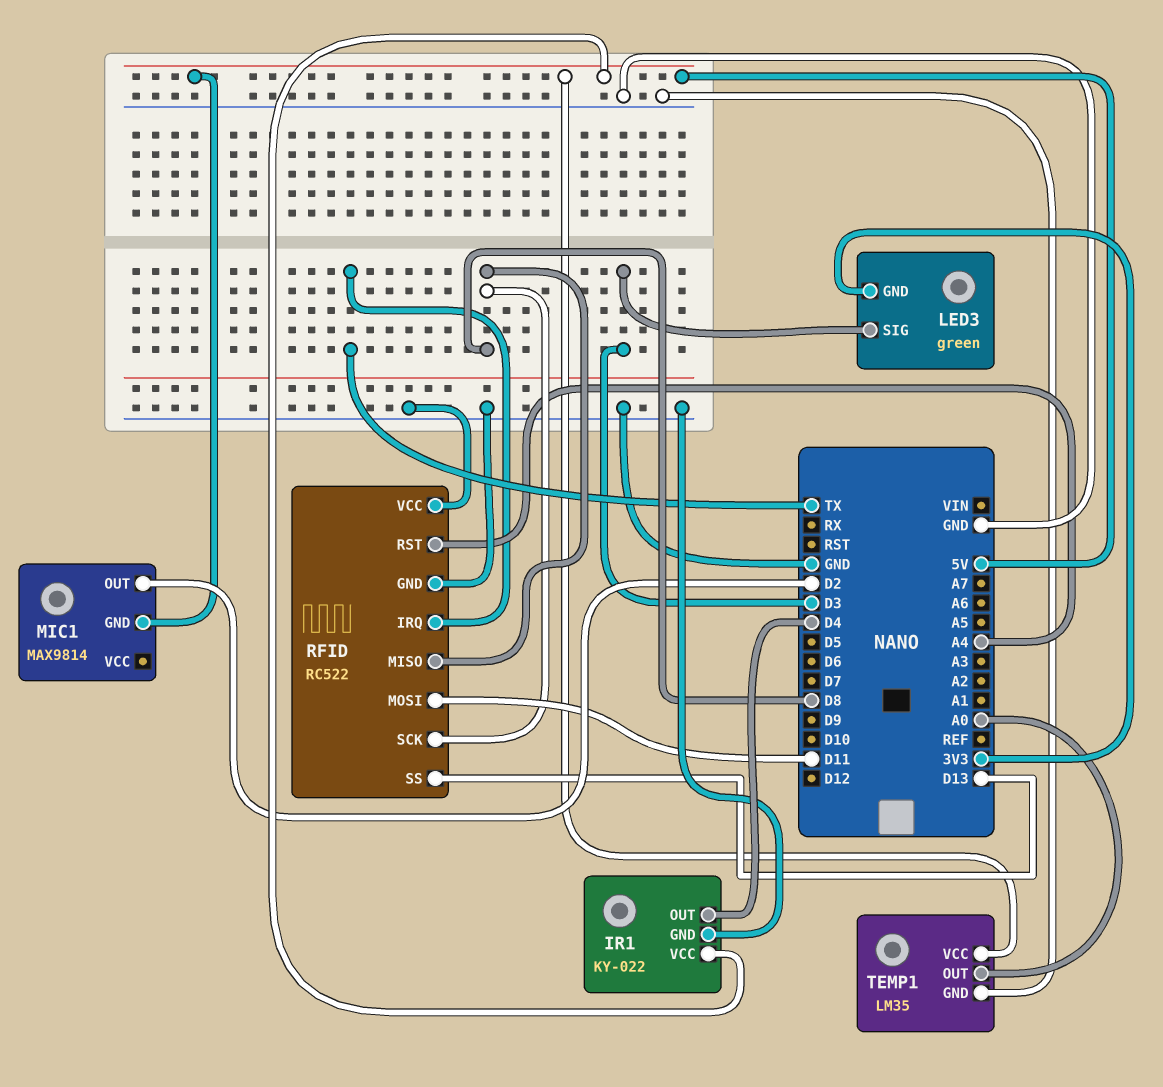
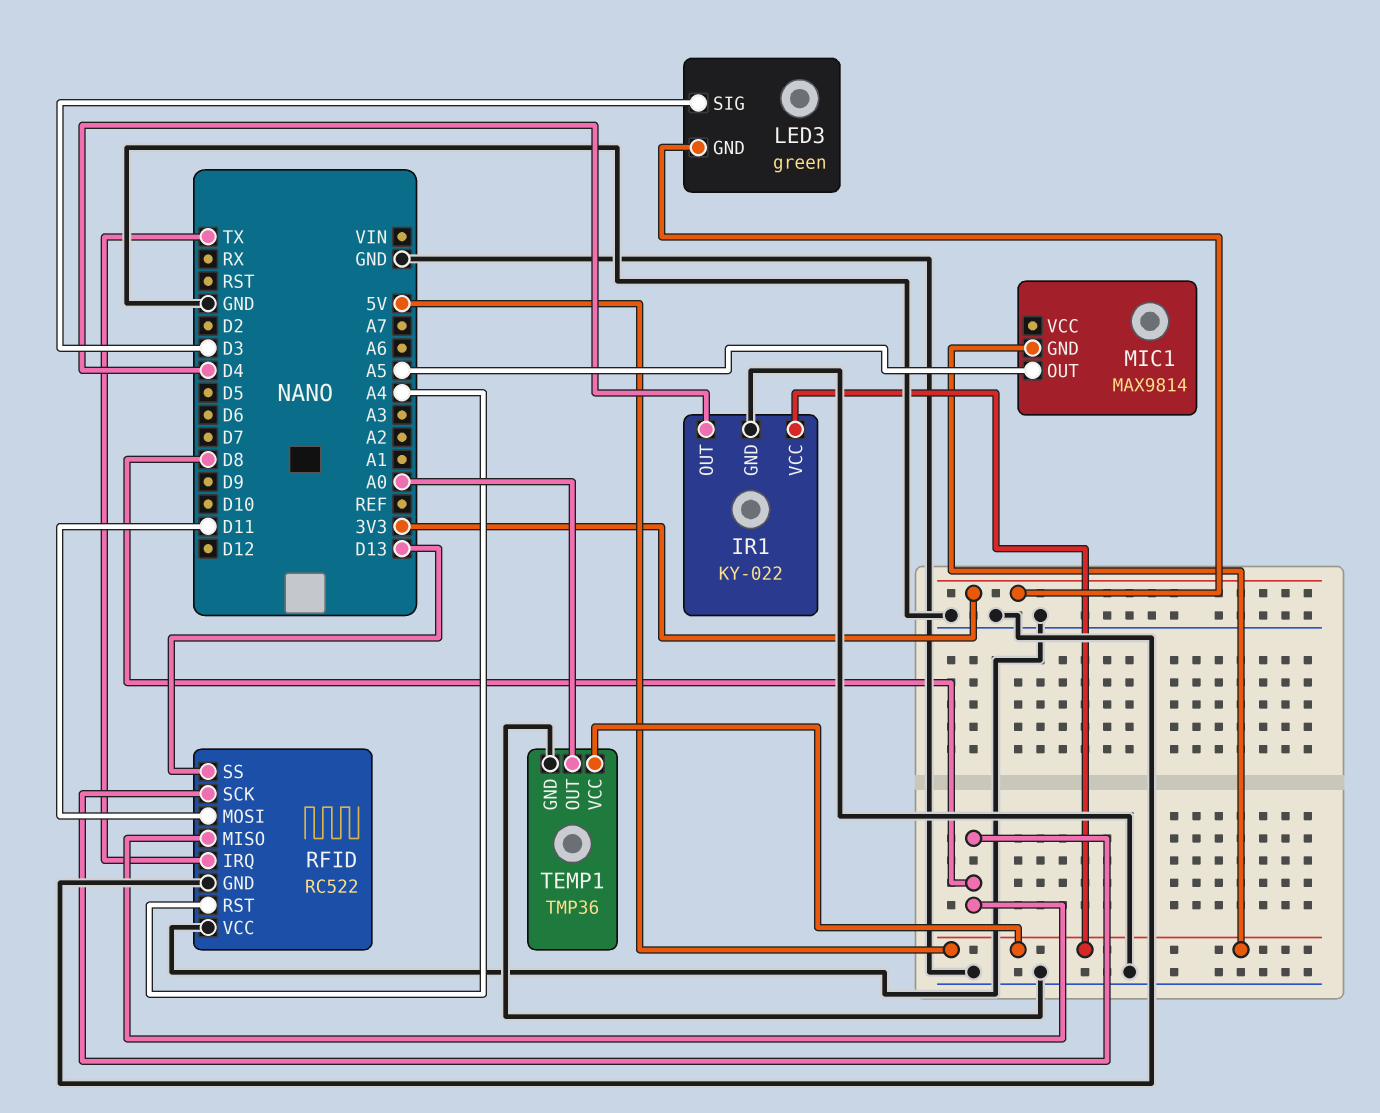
MIC1 pin OUT: D2 -> A5
TEMP1: LM35 -> TMP36

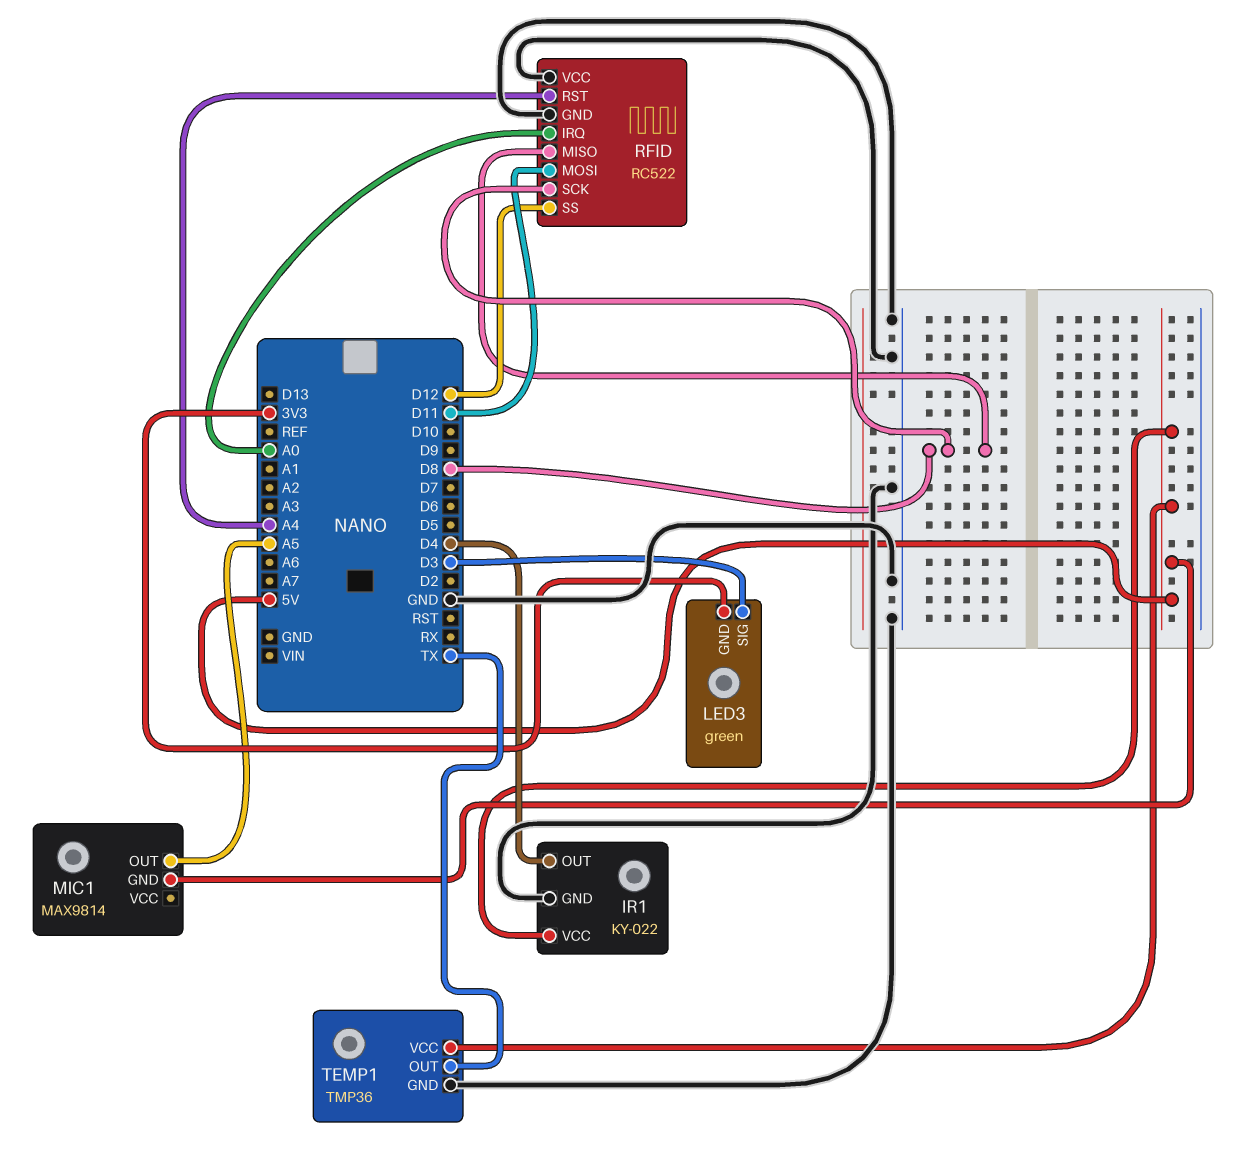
RFID pin IRQ: TX -> A0
RFID pin SS: D13 -> D12
TEMP1 pin OUT: A0 -> TX

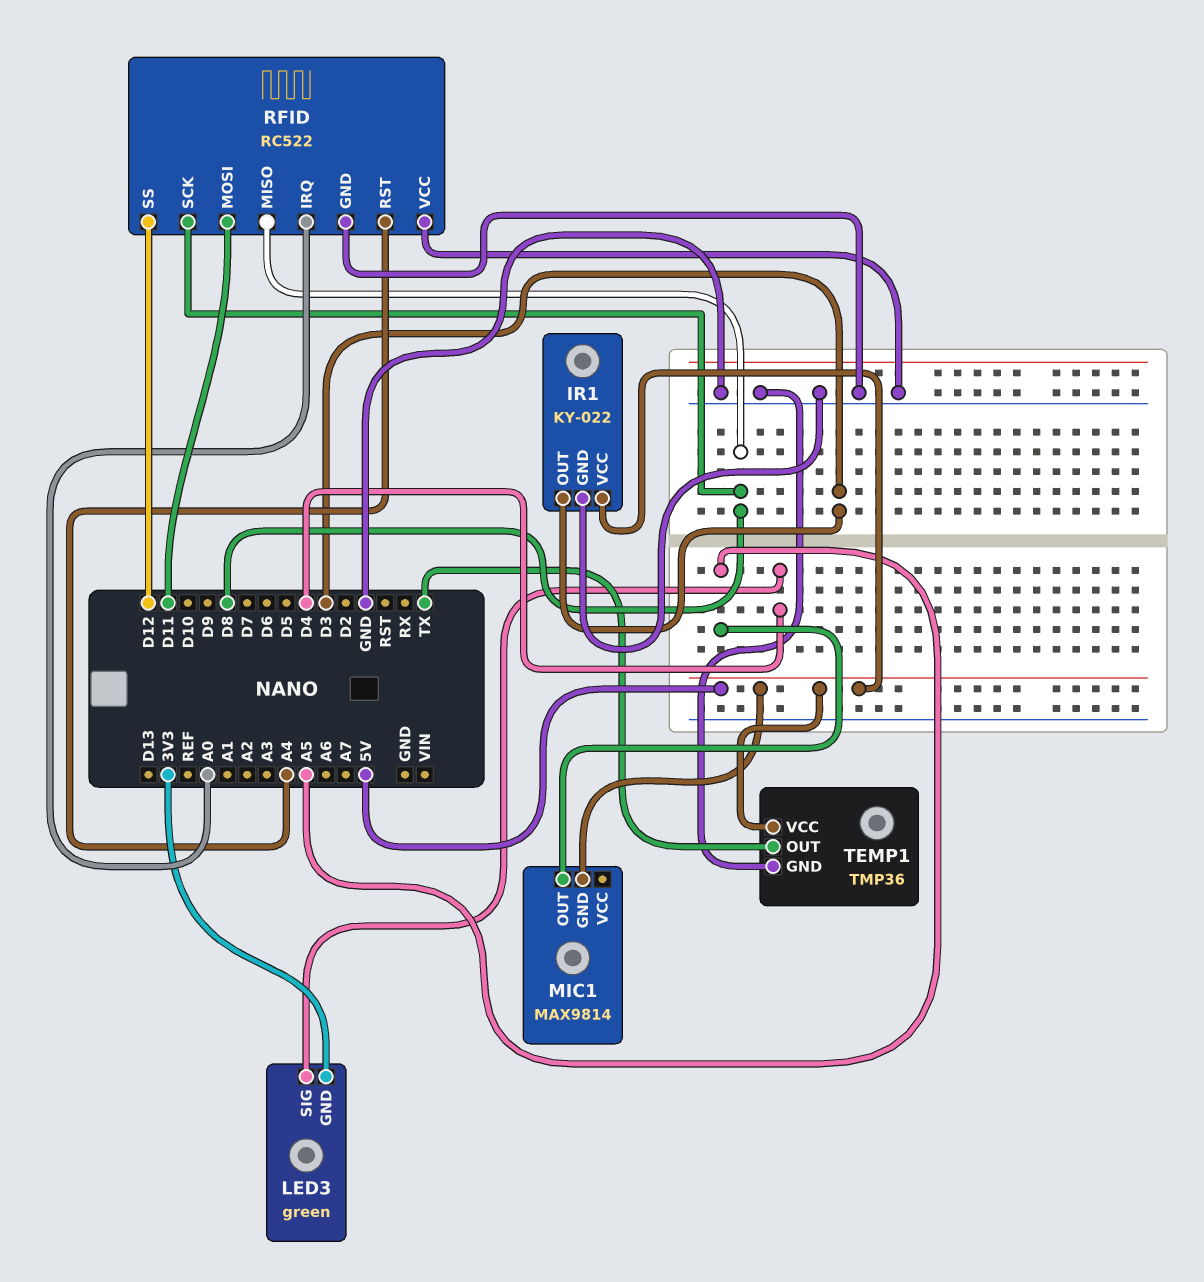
IR1 pin OUT: D4 -> D3
LED3 pin SIG: D3 -> D4

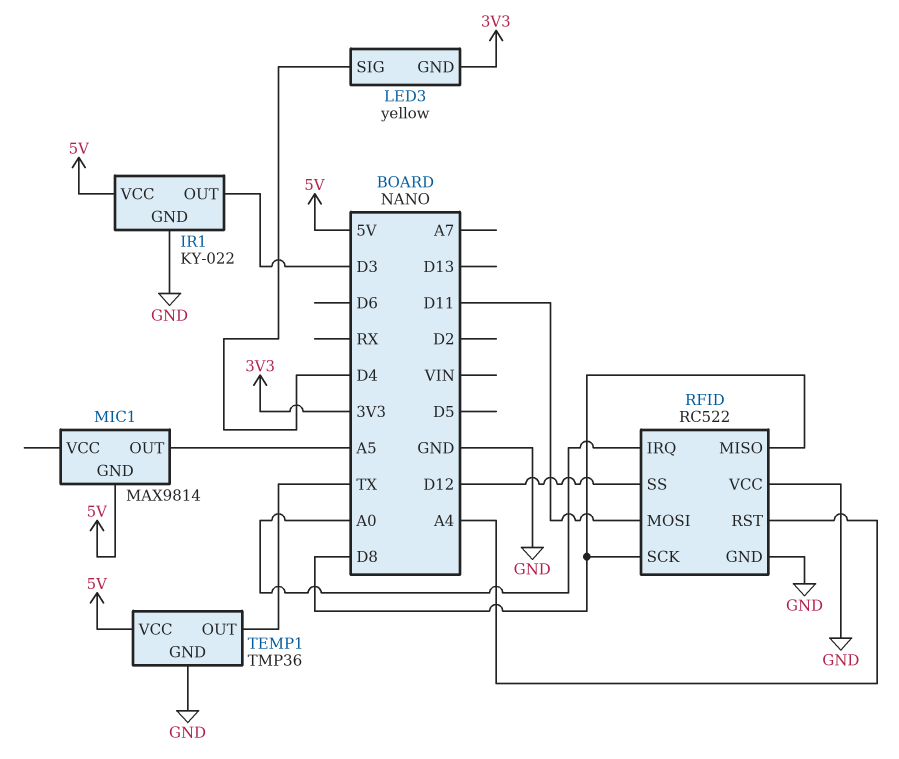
LED3: green -> yellow

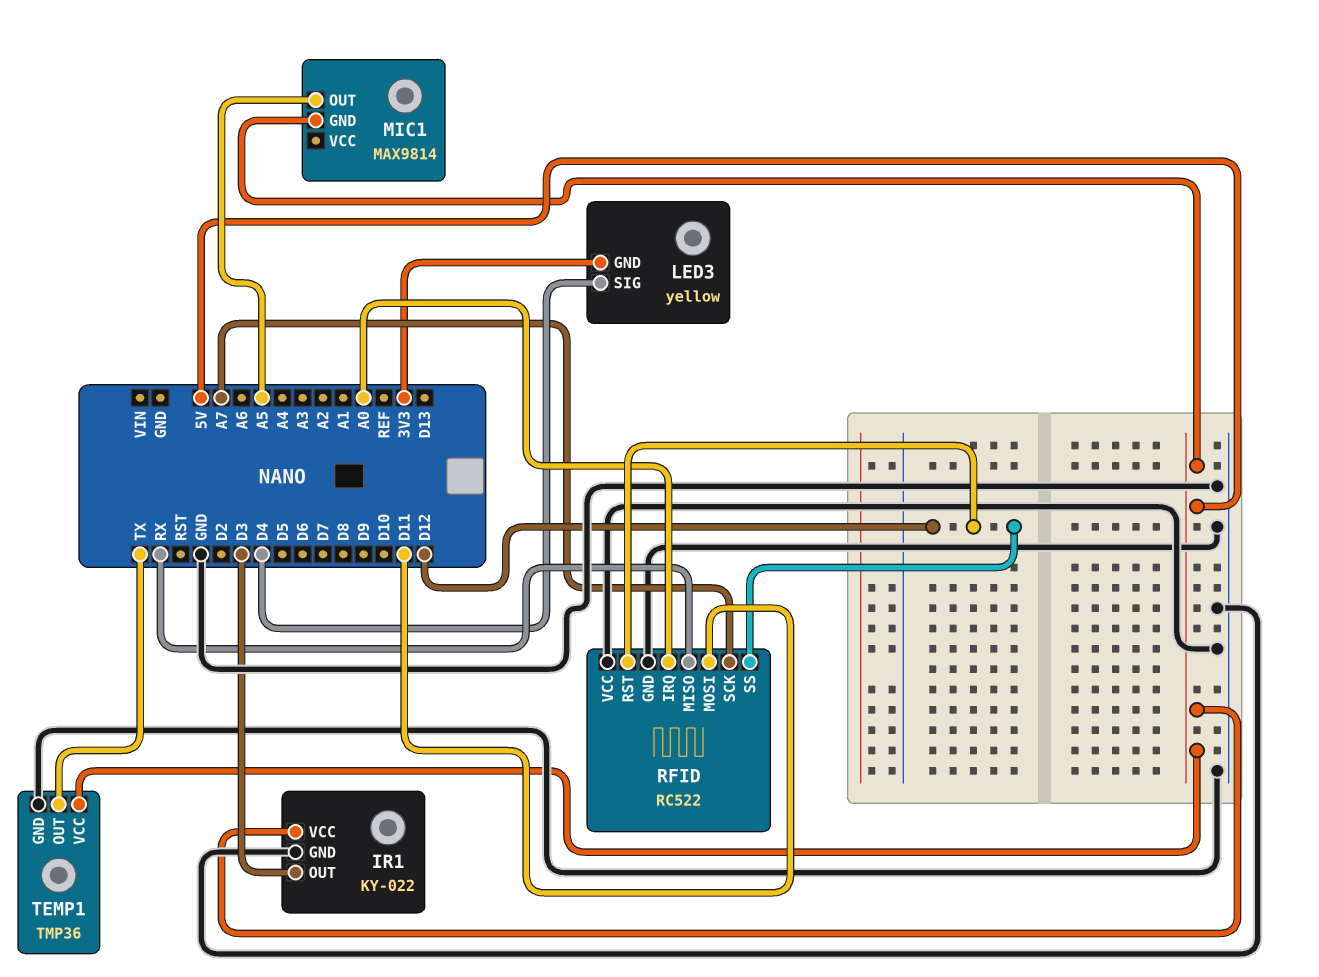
RFID pin MISO: D8 -> RX
RFID pin RST: A4 -> D12
RFID pin SCK: D8 -> A7

